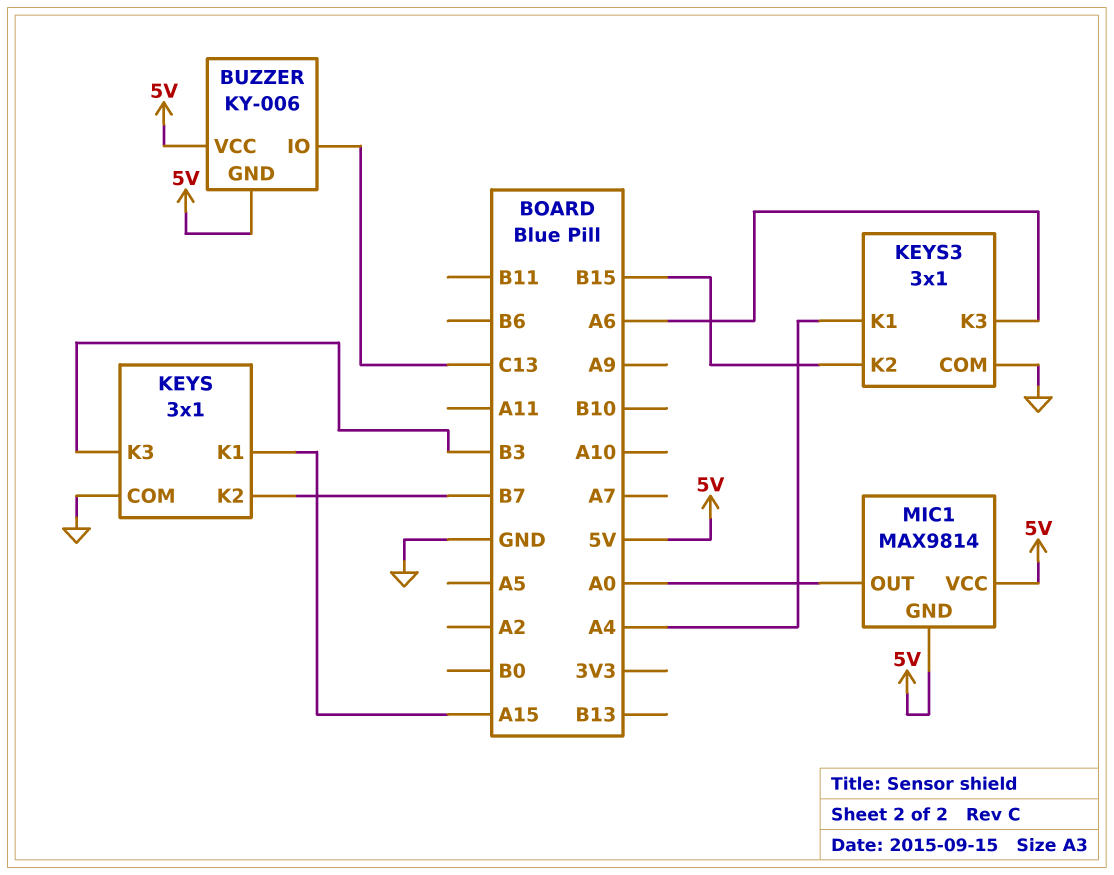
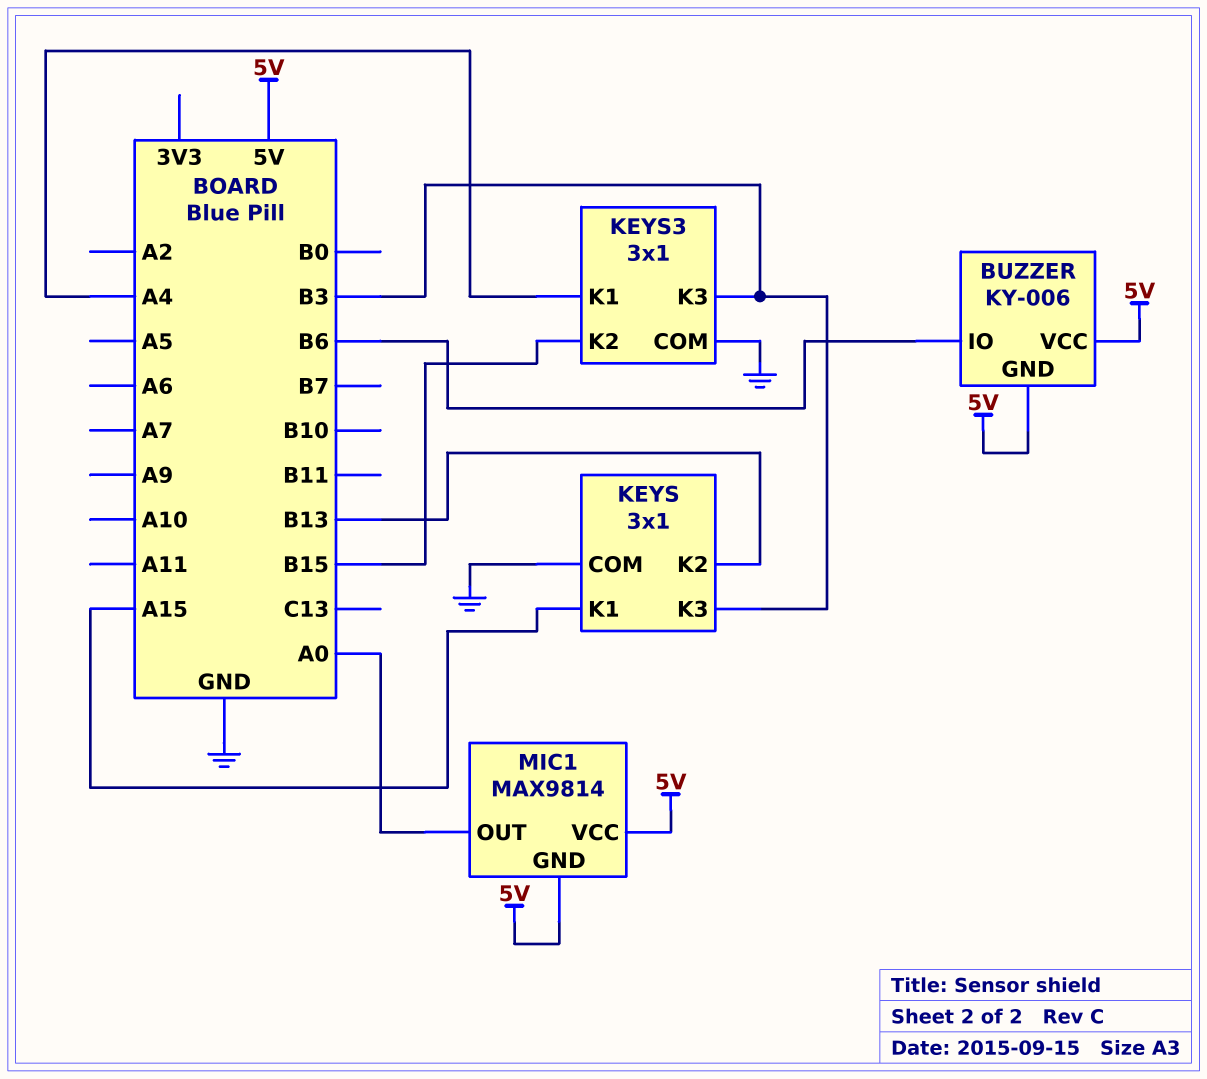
BUZZER pin IO: C13 -> B6
KEYS pin K2: B7 -> B13
KEYS3 pin K3: A6 -> B3

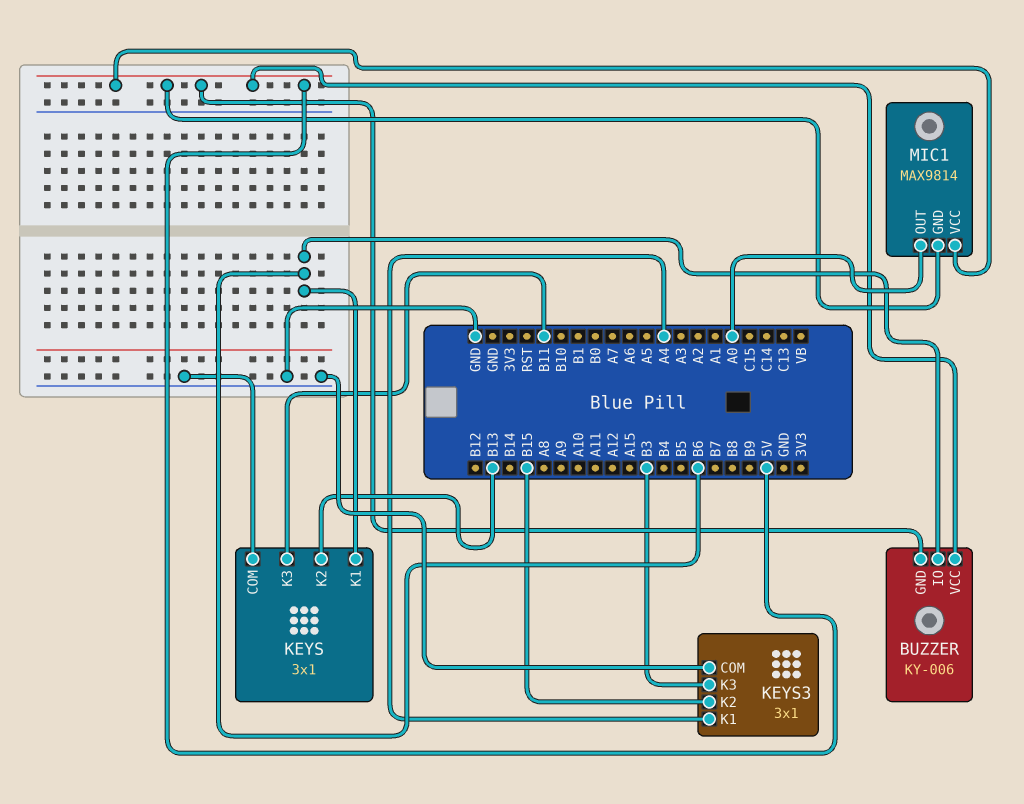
KEYS pin K1: A15 -> B6
KEYS pin K3: B3 -> B11

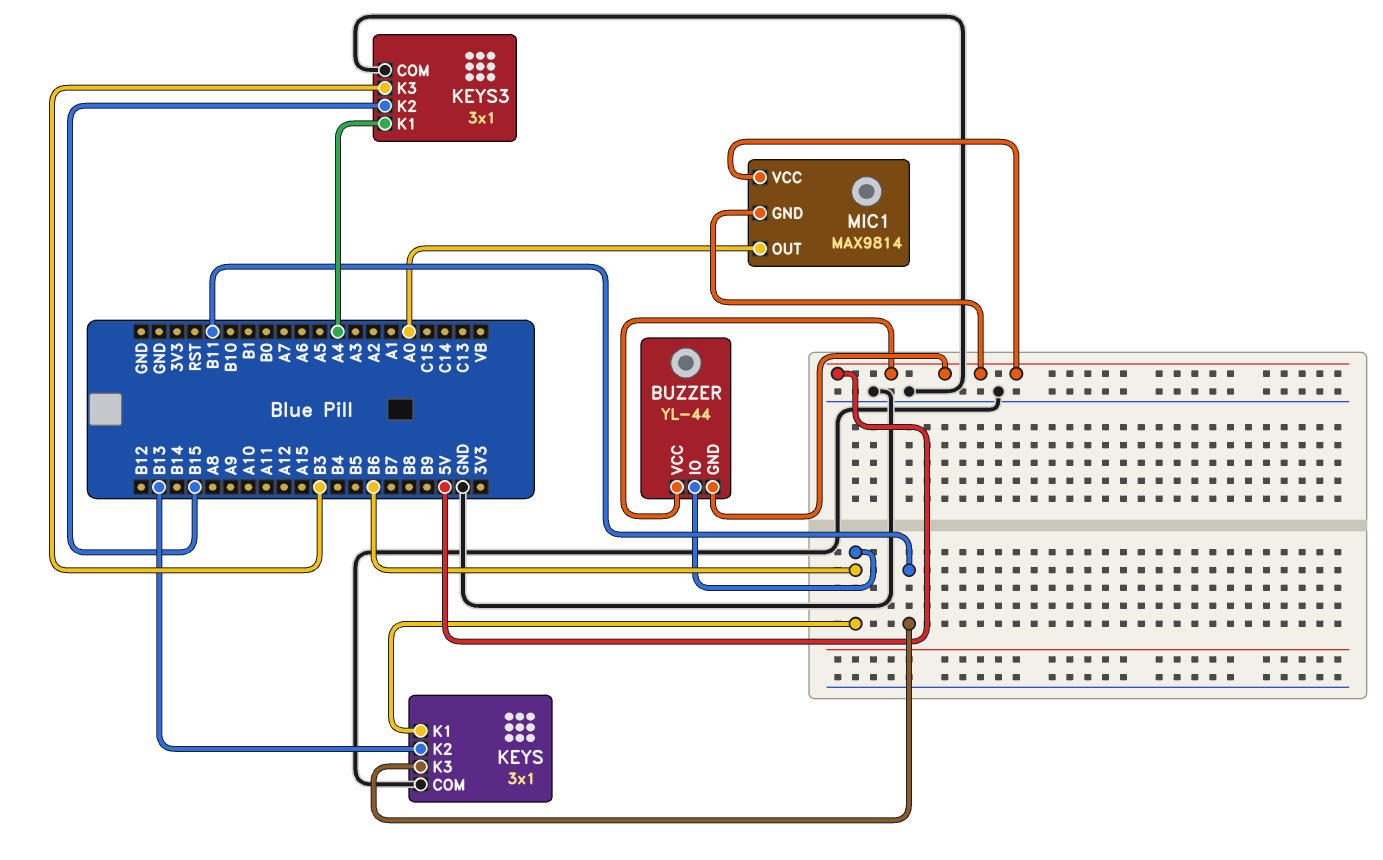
BUZZER: KY-006 -> YL-44

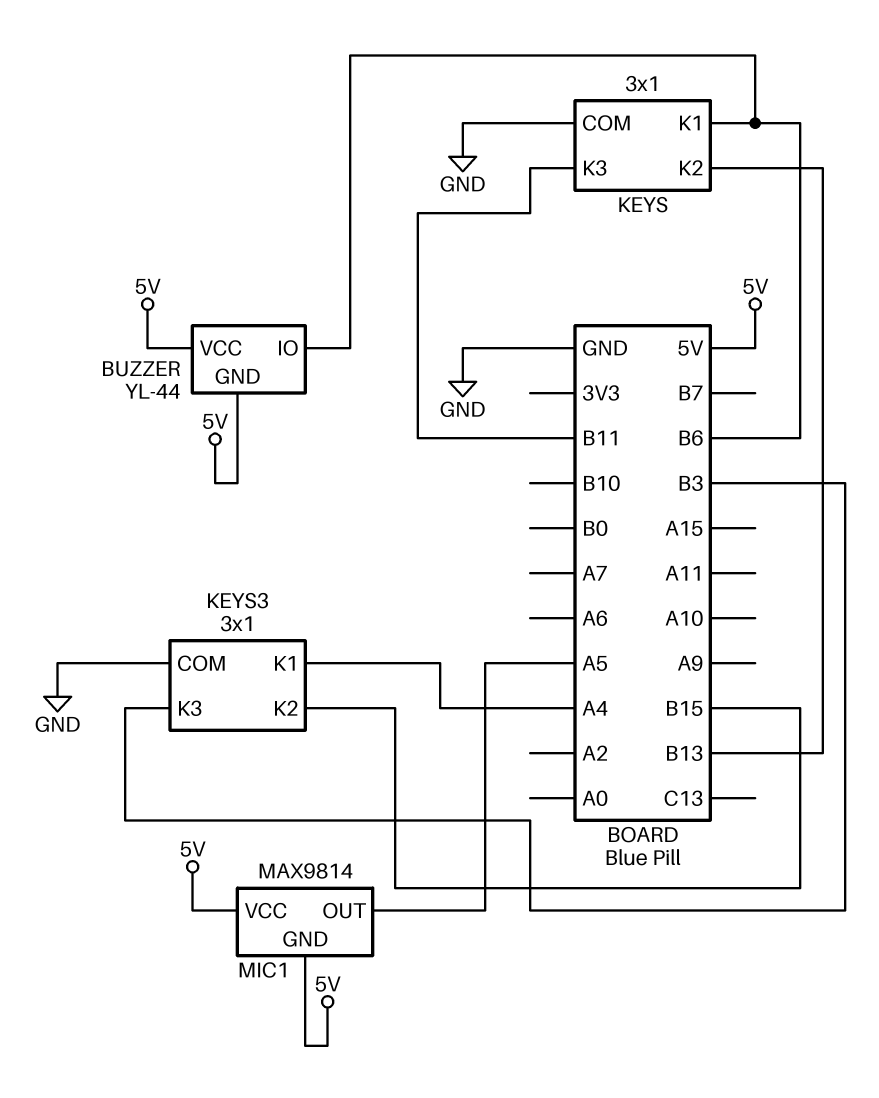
MIC1 pin OUT: A0 -> A5

